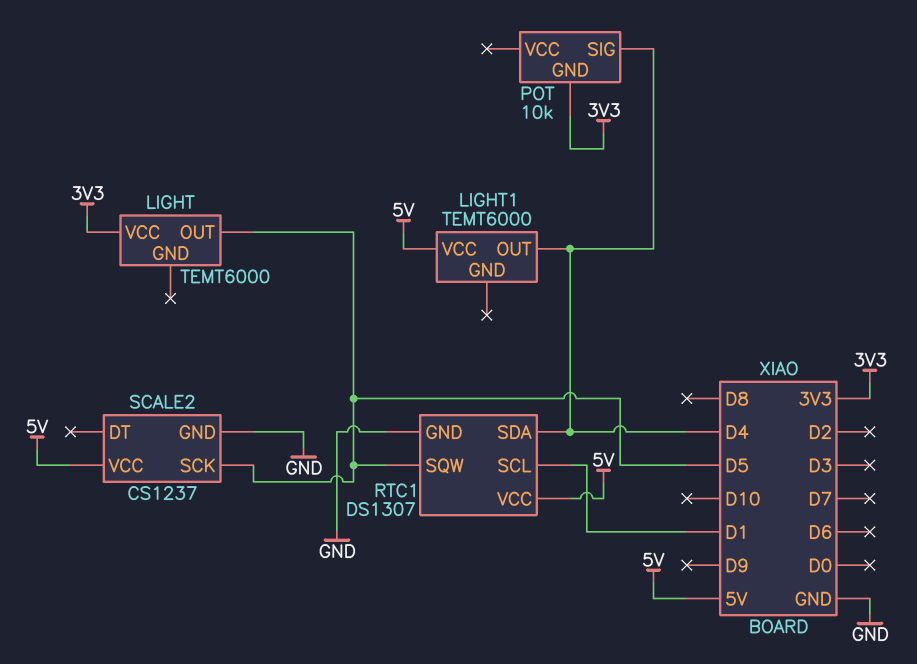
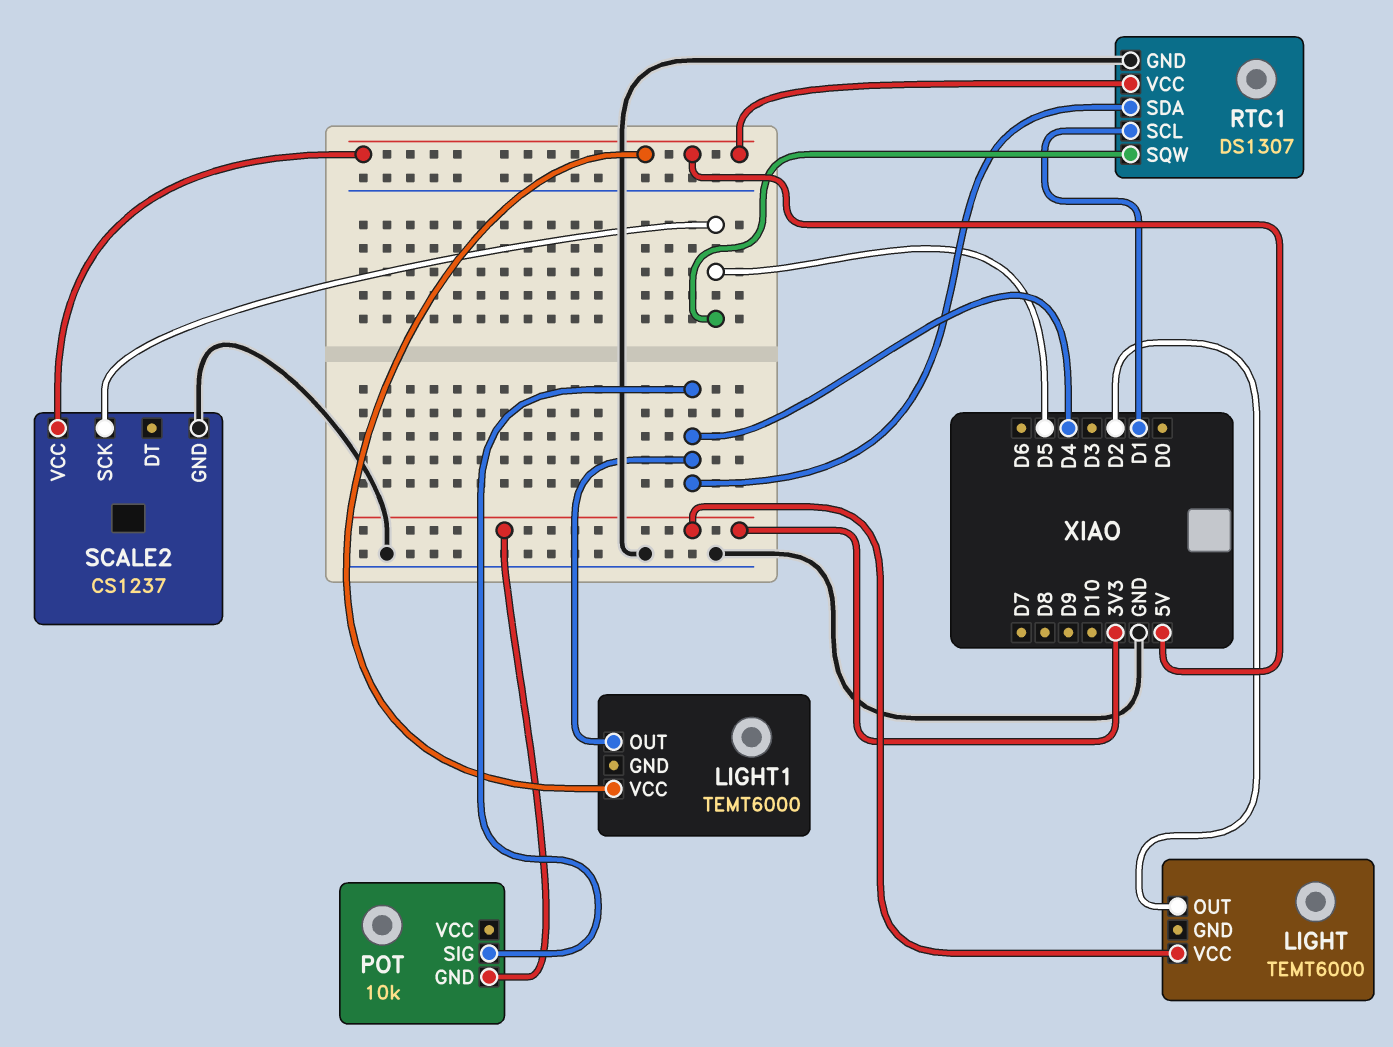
LIGHT pin OUT: D5 -> D2

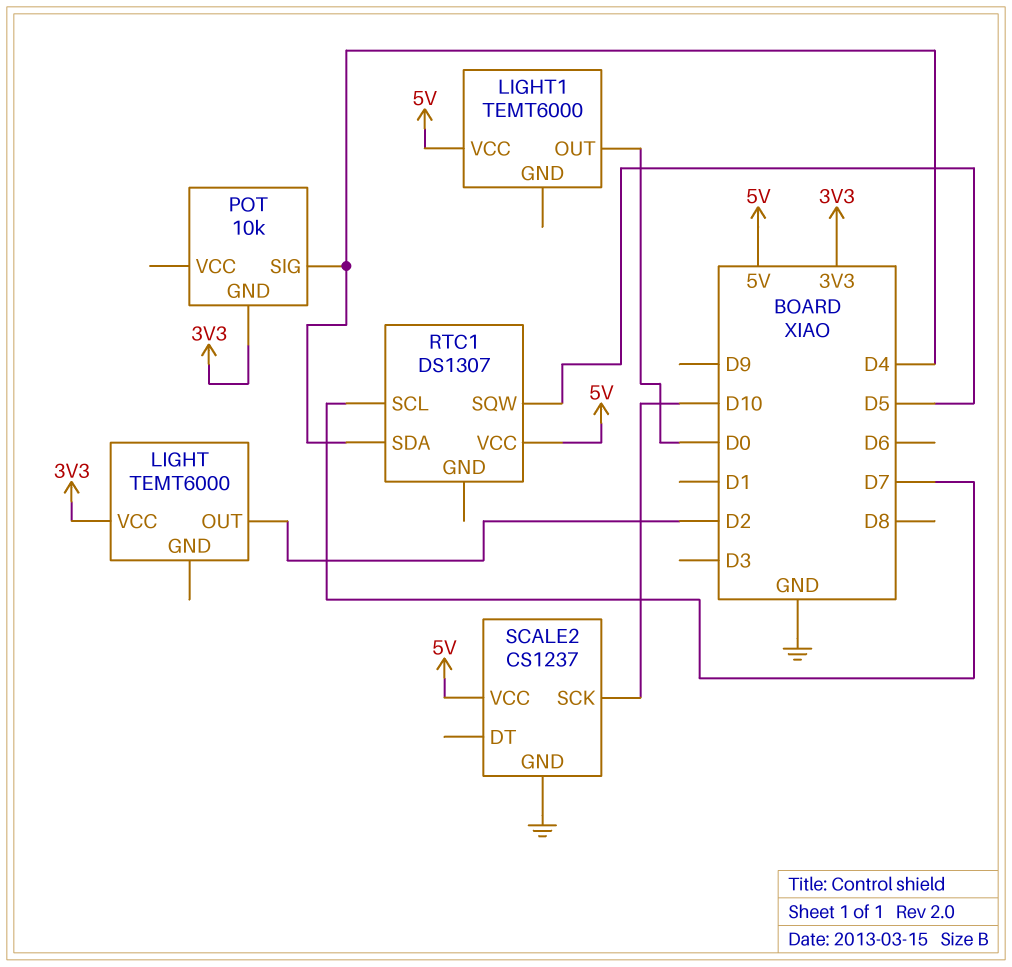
LIGHT1 pin OUT: D4 -> D0
RTC1 pin GND: GND -> none
RTC1 pin SCL: D1 -> D7
SCALE2 pin SCK: D5 -> D10

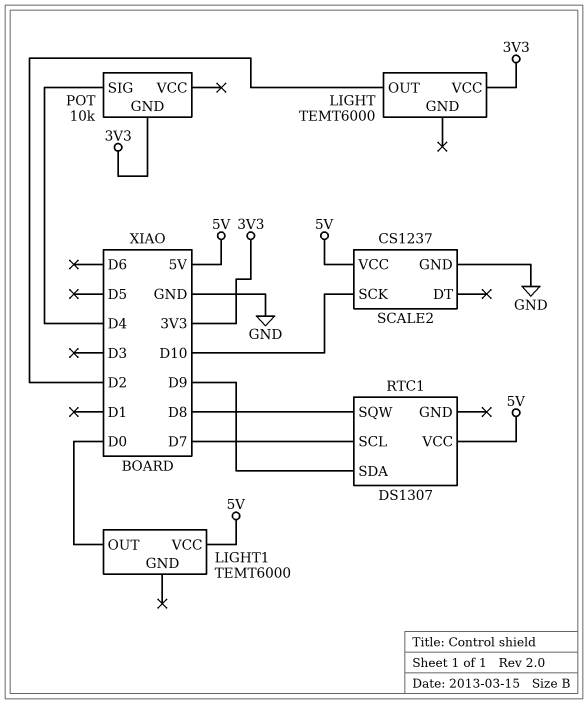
RTC1 pin SDA: D4 -> D9
RTC1 pin SQW: D5 -> D8

